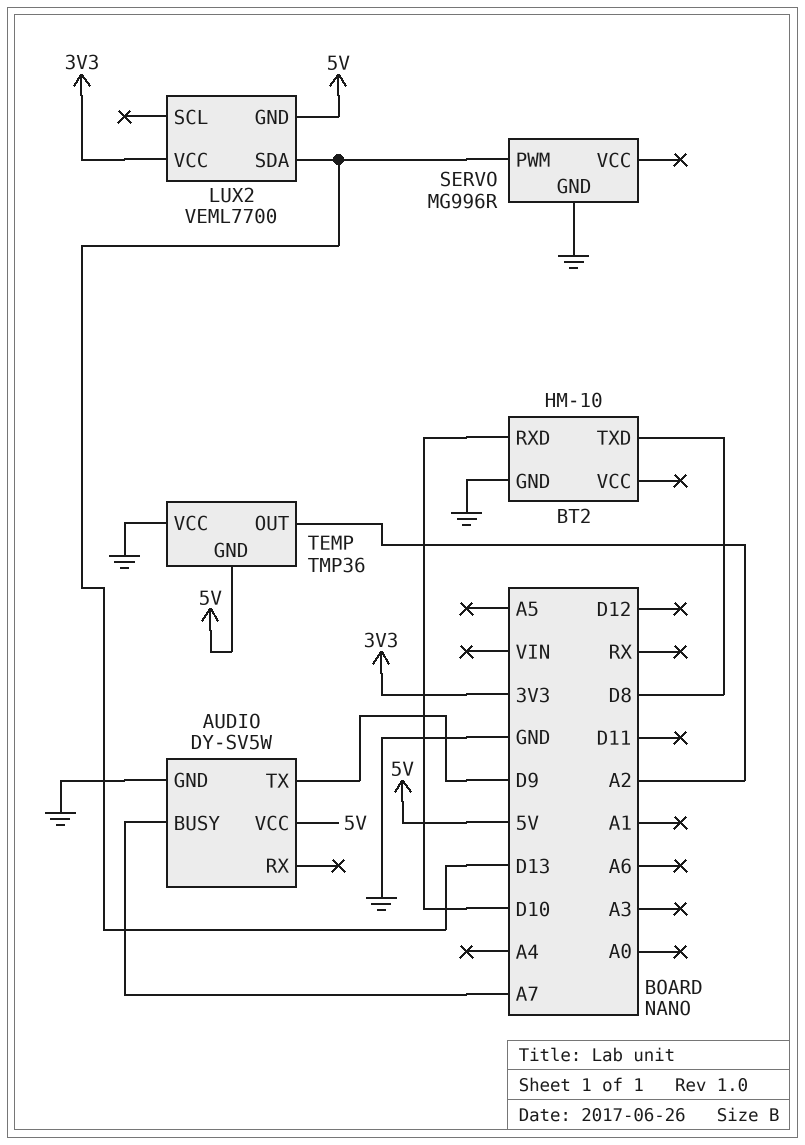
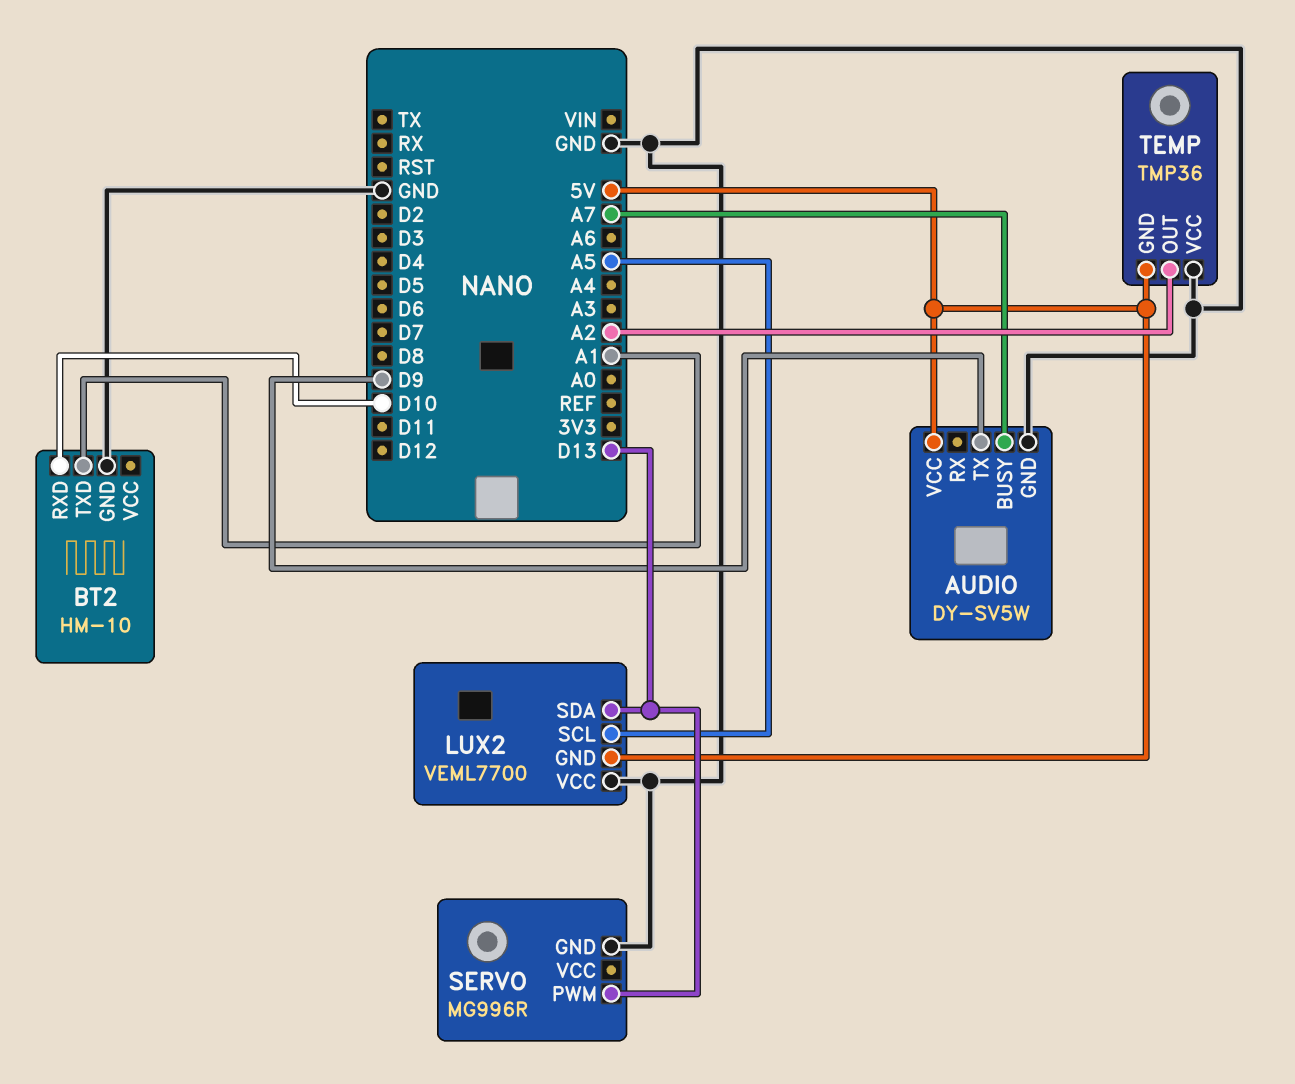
BT2 pin TXD: D8 -> A1
LUX2 pin SCL: none -> A5
LUX2 pin VCC: 3V3 -> GND

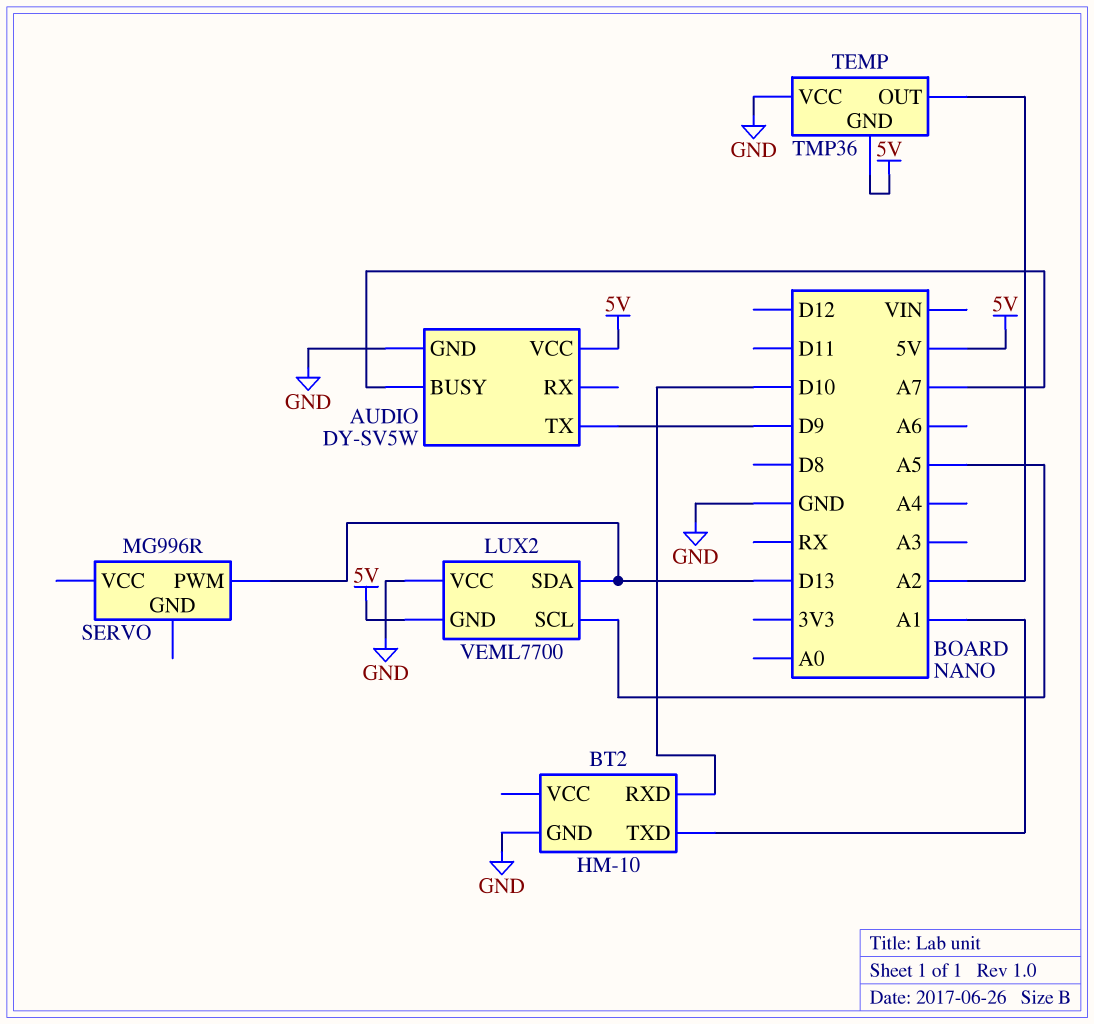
SERVO pin GND: GND -> none

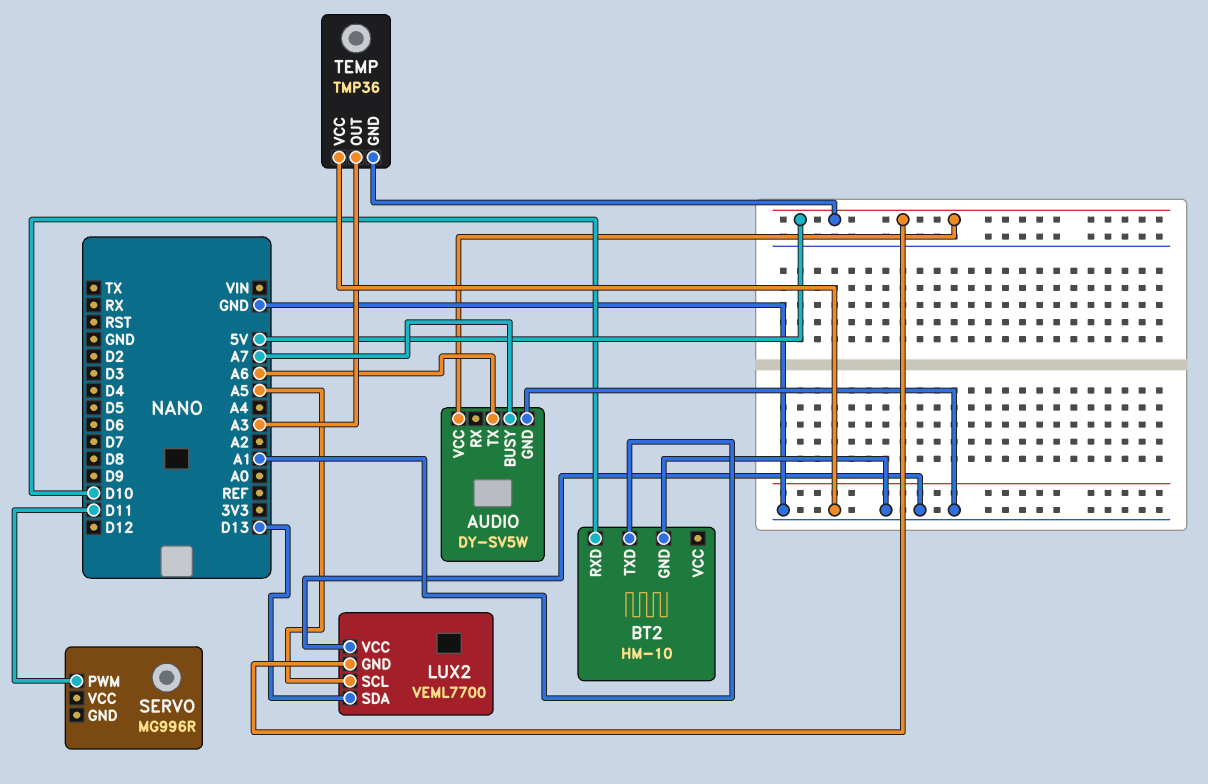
AUDIO pin TX: D9 -> A6
SERVO pin PWM: D13 -> D11
TEMP pin OUT: A2 -> A3

